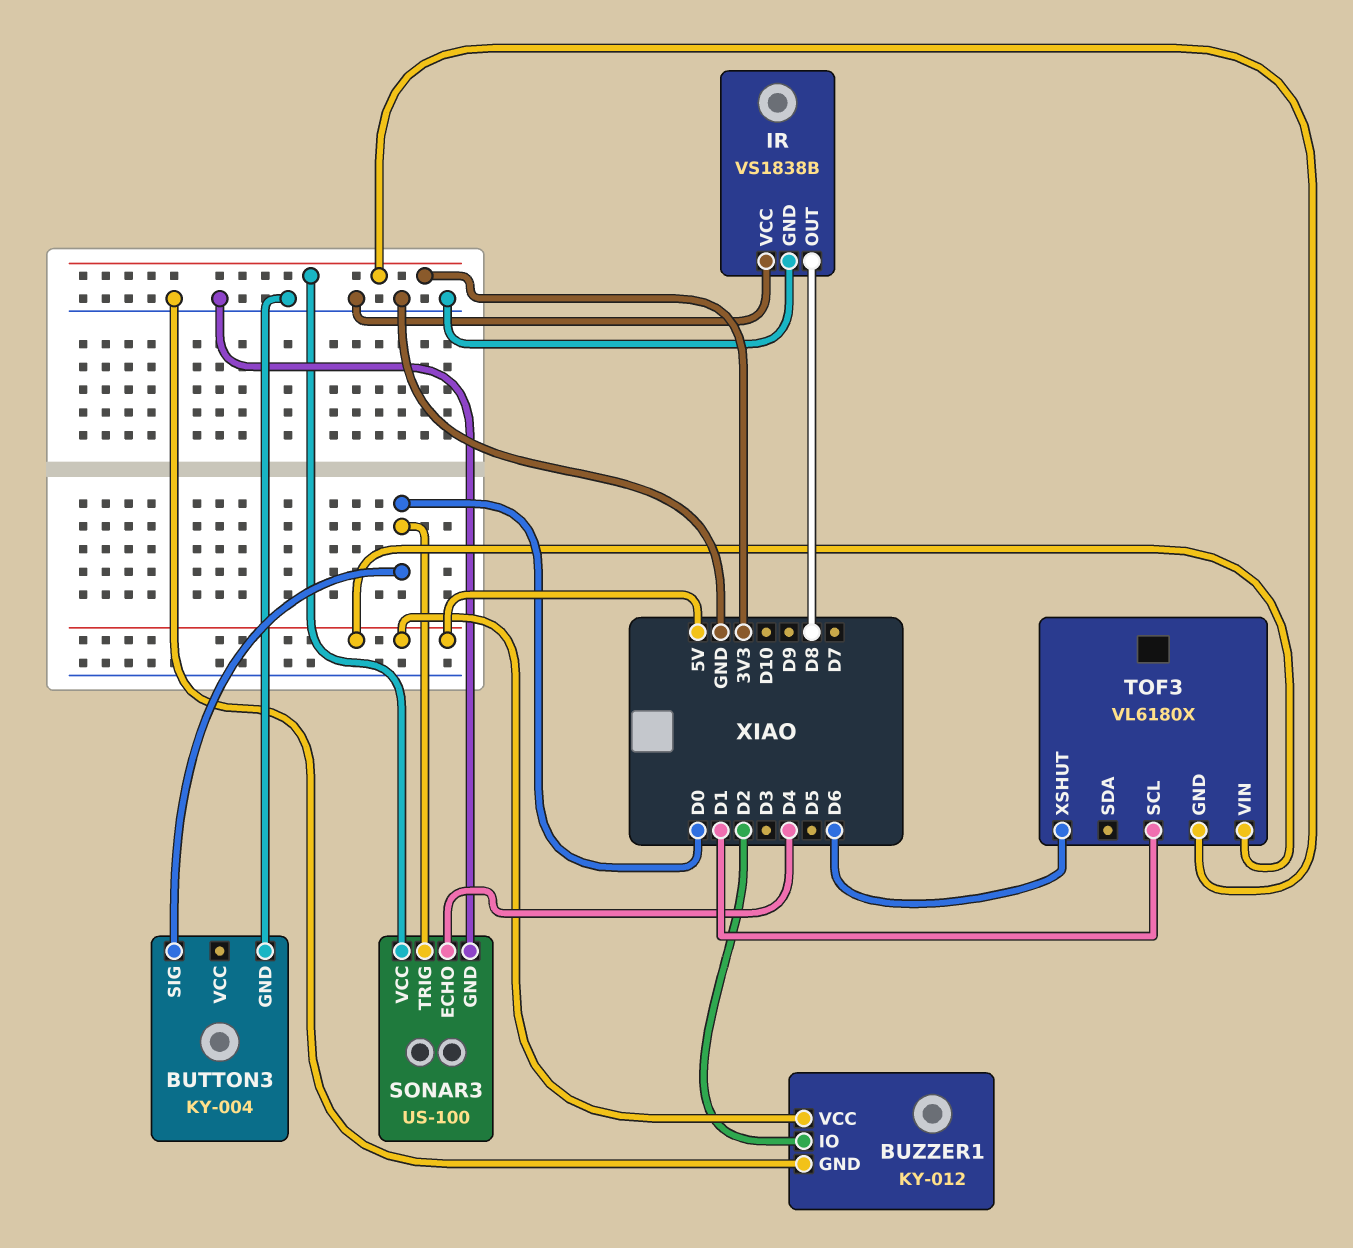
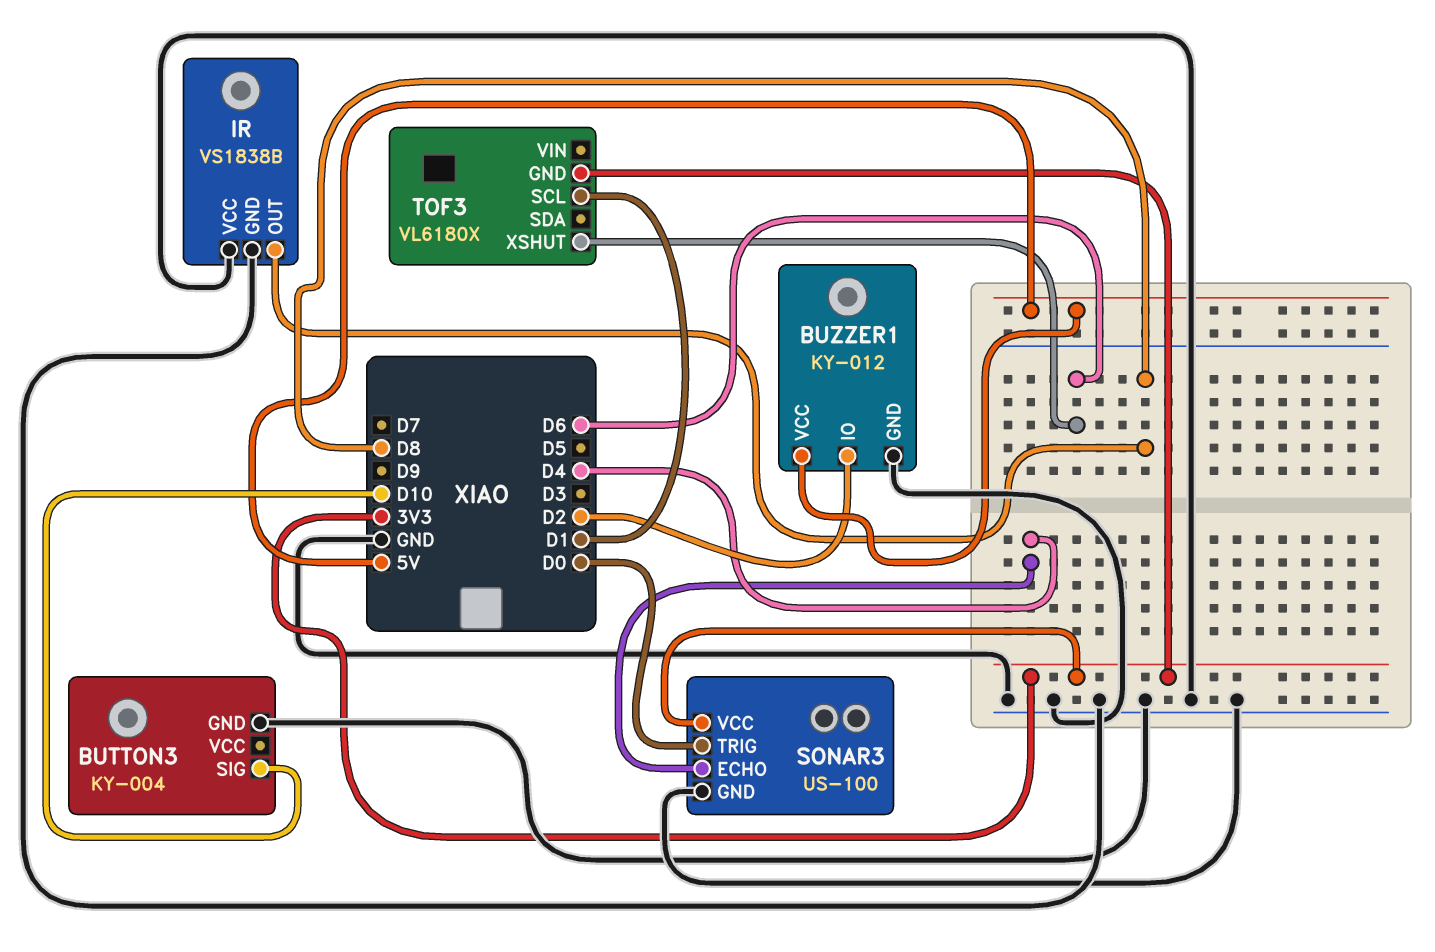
BUTTON3 pin SIG: D0 -> D10
TOF3 pin VIN: 5V -> none

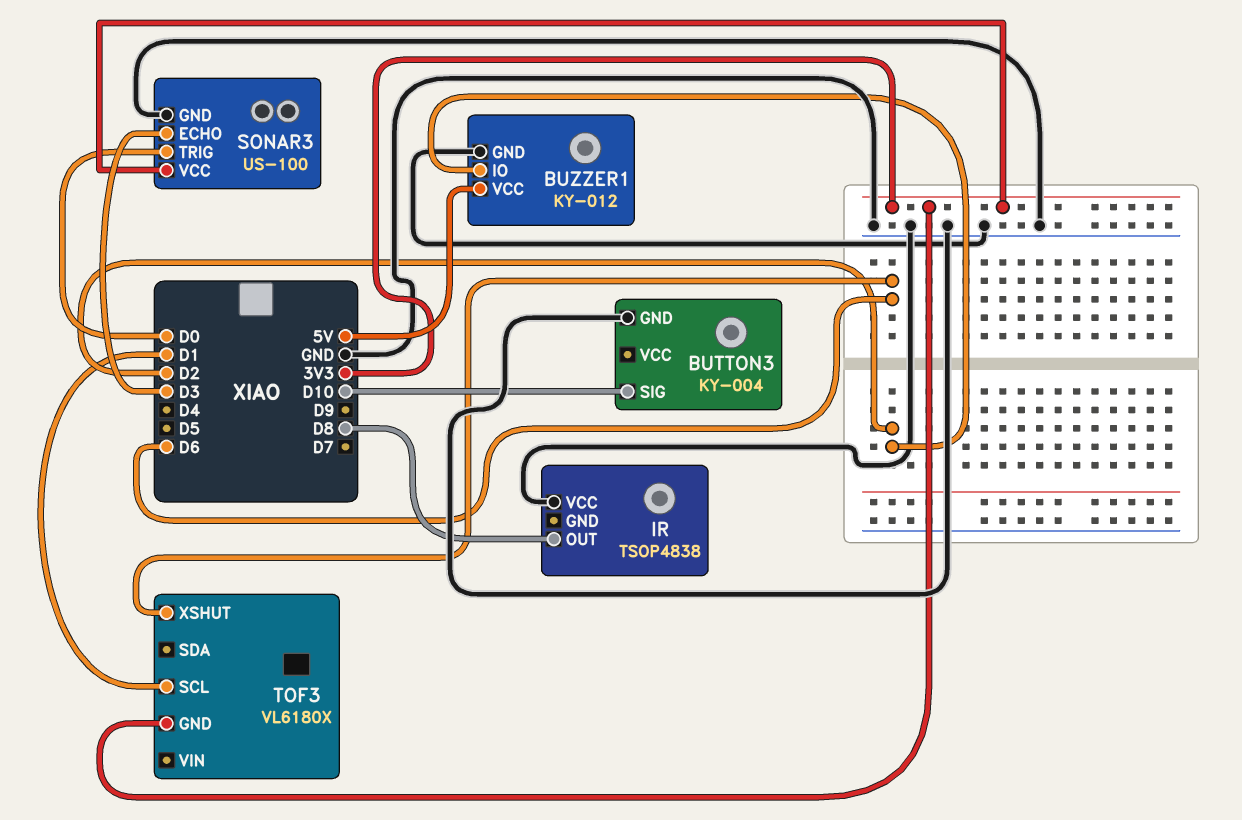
IR: VS1838B -> TSOP4838
IR pin GND: GND -> none
SONAR3 pin ECHO: D4 -> D3

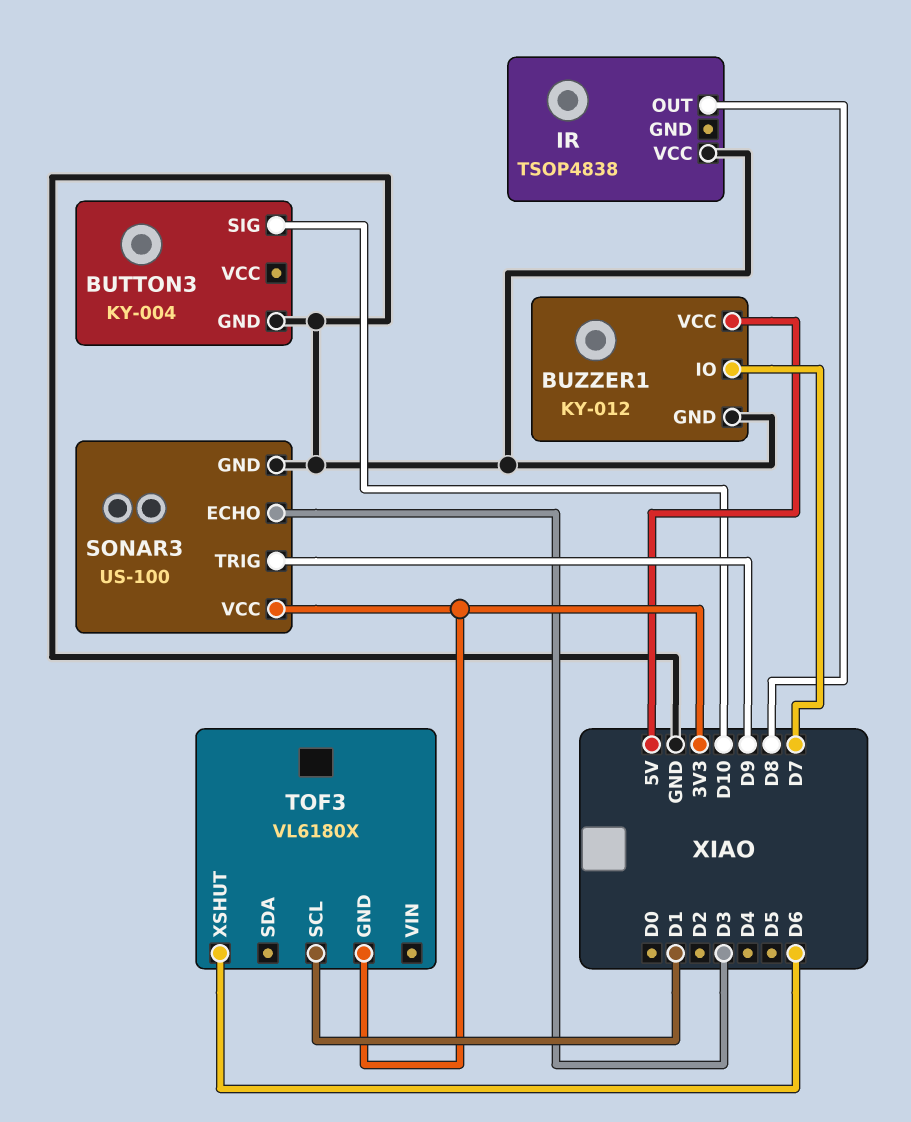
BUZZER1 pin IO: D2 -> D7
SONAR3 pin TRIG: D0 -> D9

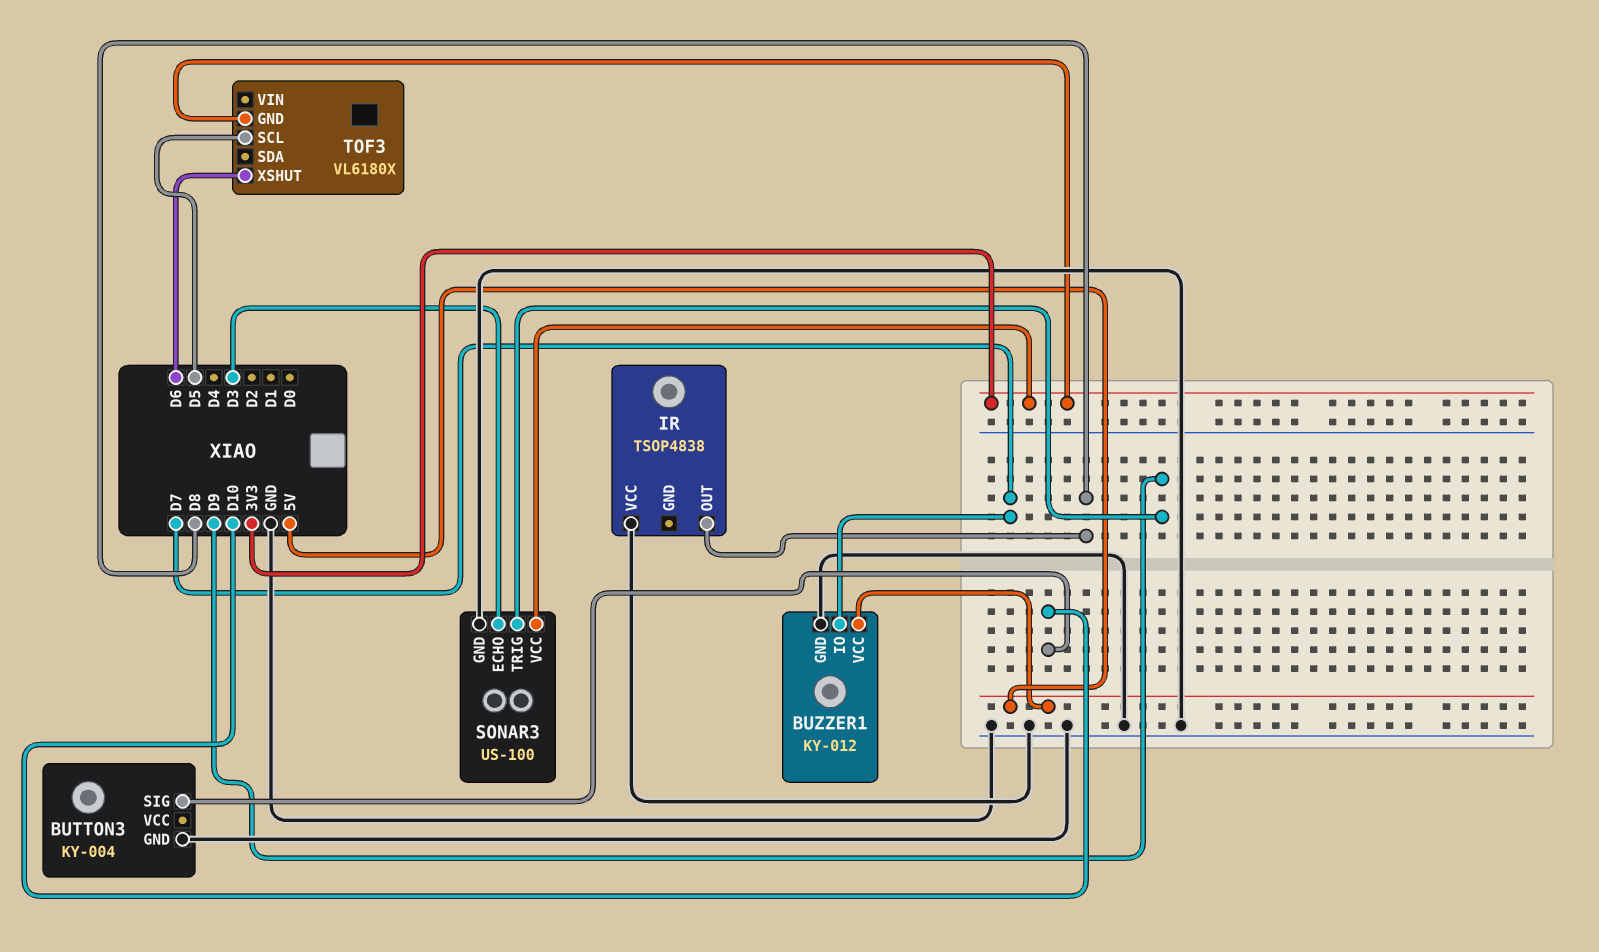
TOF3 pin SCL: D1 -> D5

